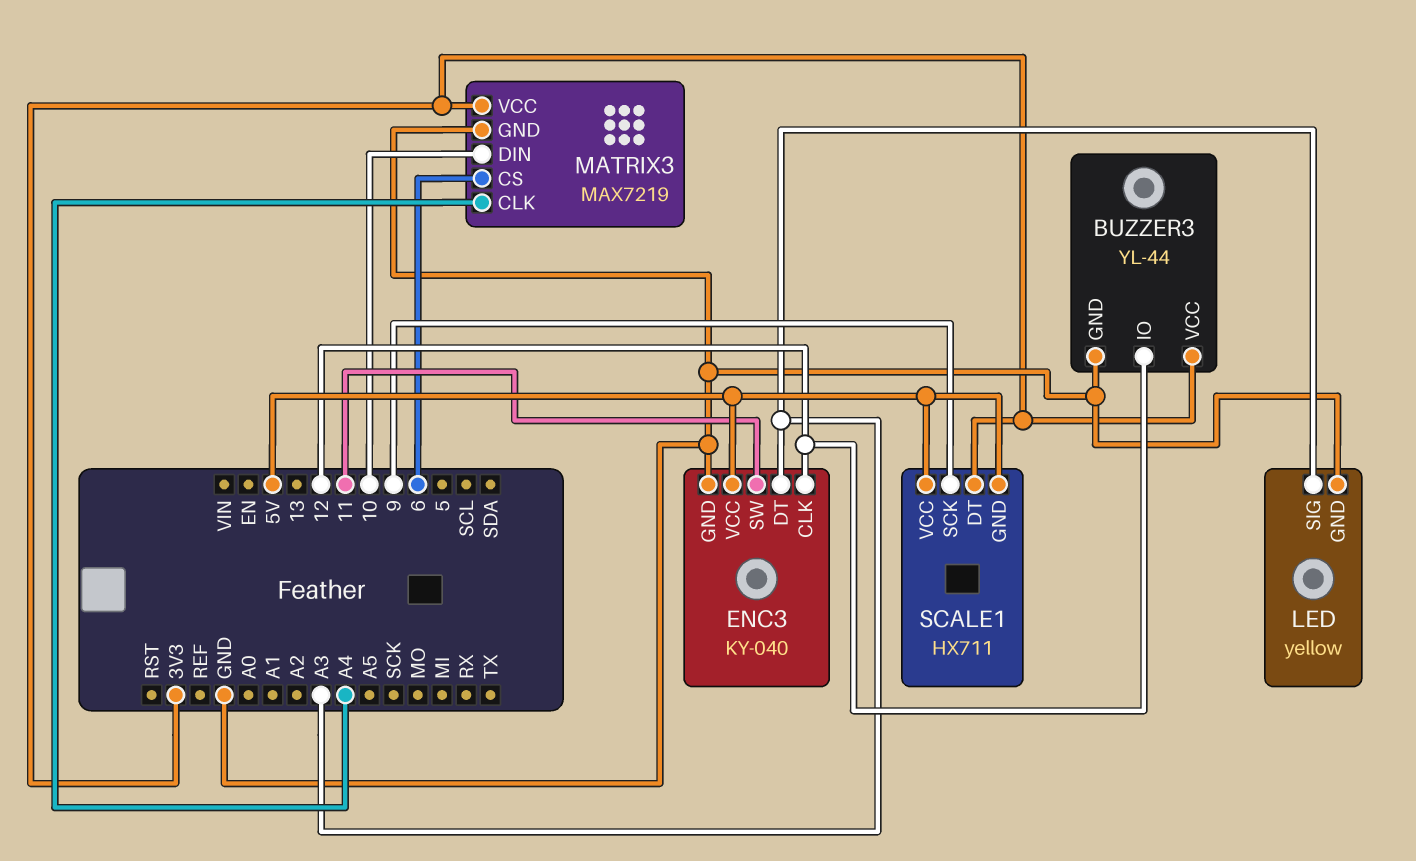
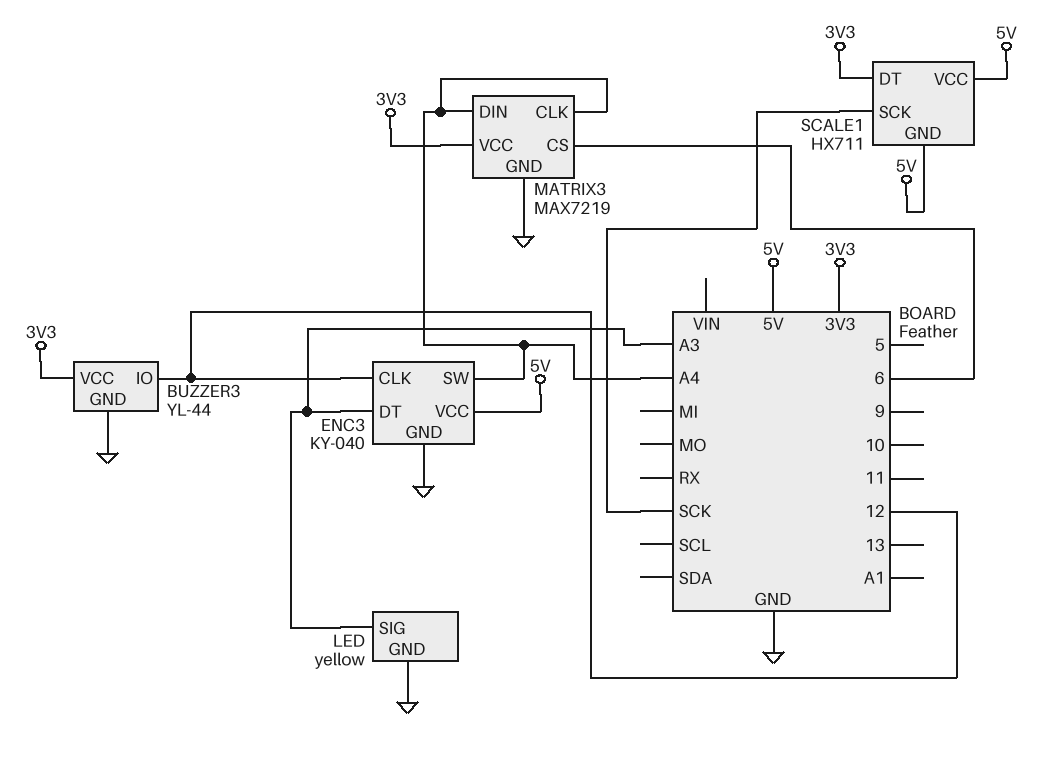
ENC3 pin SW: 11 -> A4
MATRIX3 pin DIN: 10 -> A4
SCALE1 pin SCK: 9 -> SCK

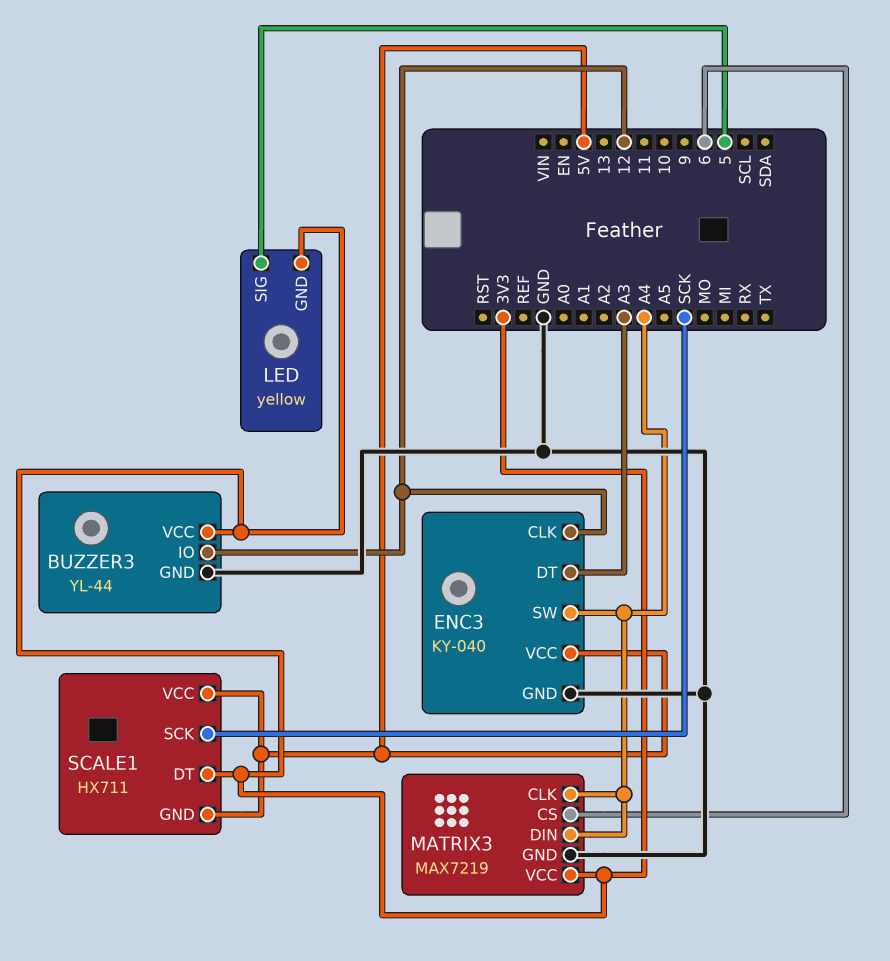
LED pin GND: GND -> 3V3
LED pin SIG: A3 -> 5

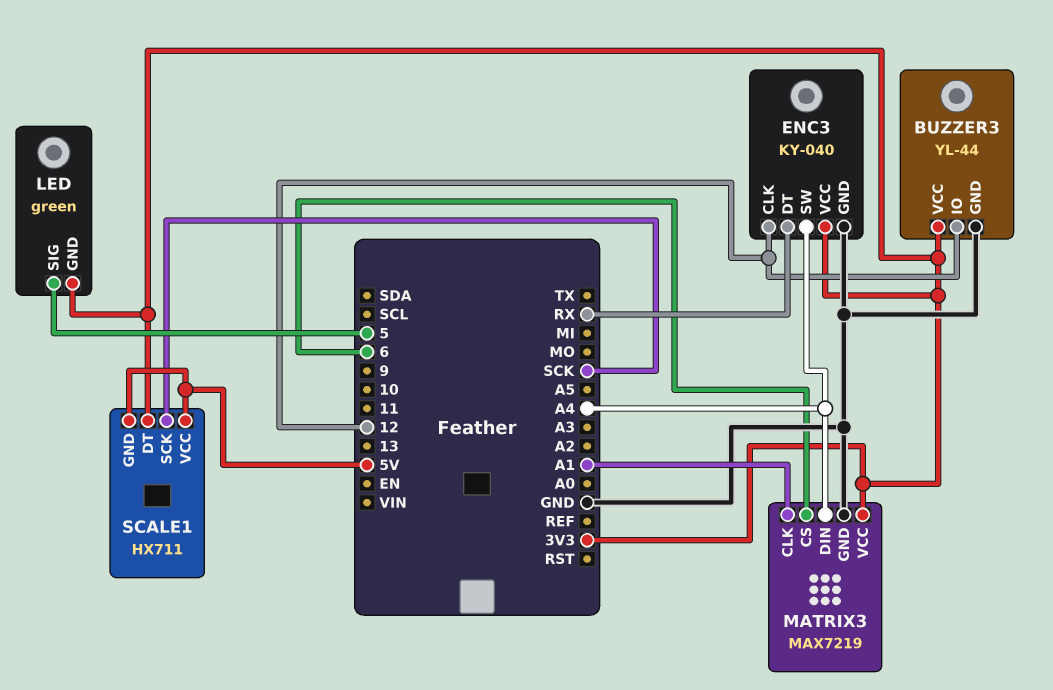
ENC3 pin DT: A3 -> RX
ENC3 pin VCC: 5V -> 3V3
LED: yellow -> green
MATRIX3 pin CLK: A4 -> A1

